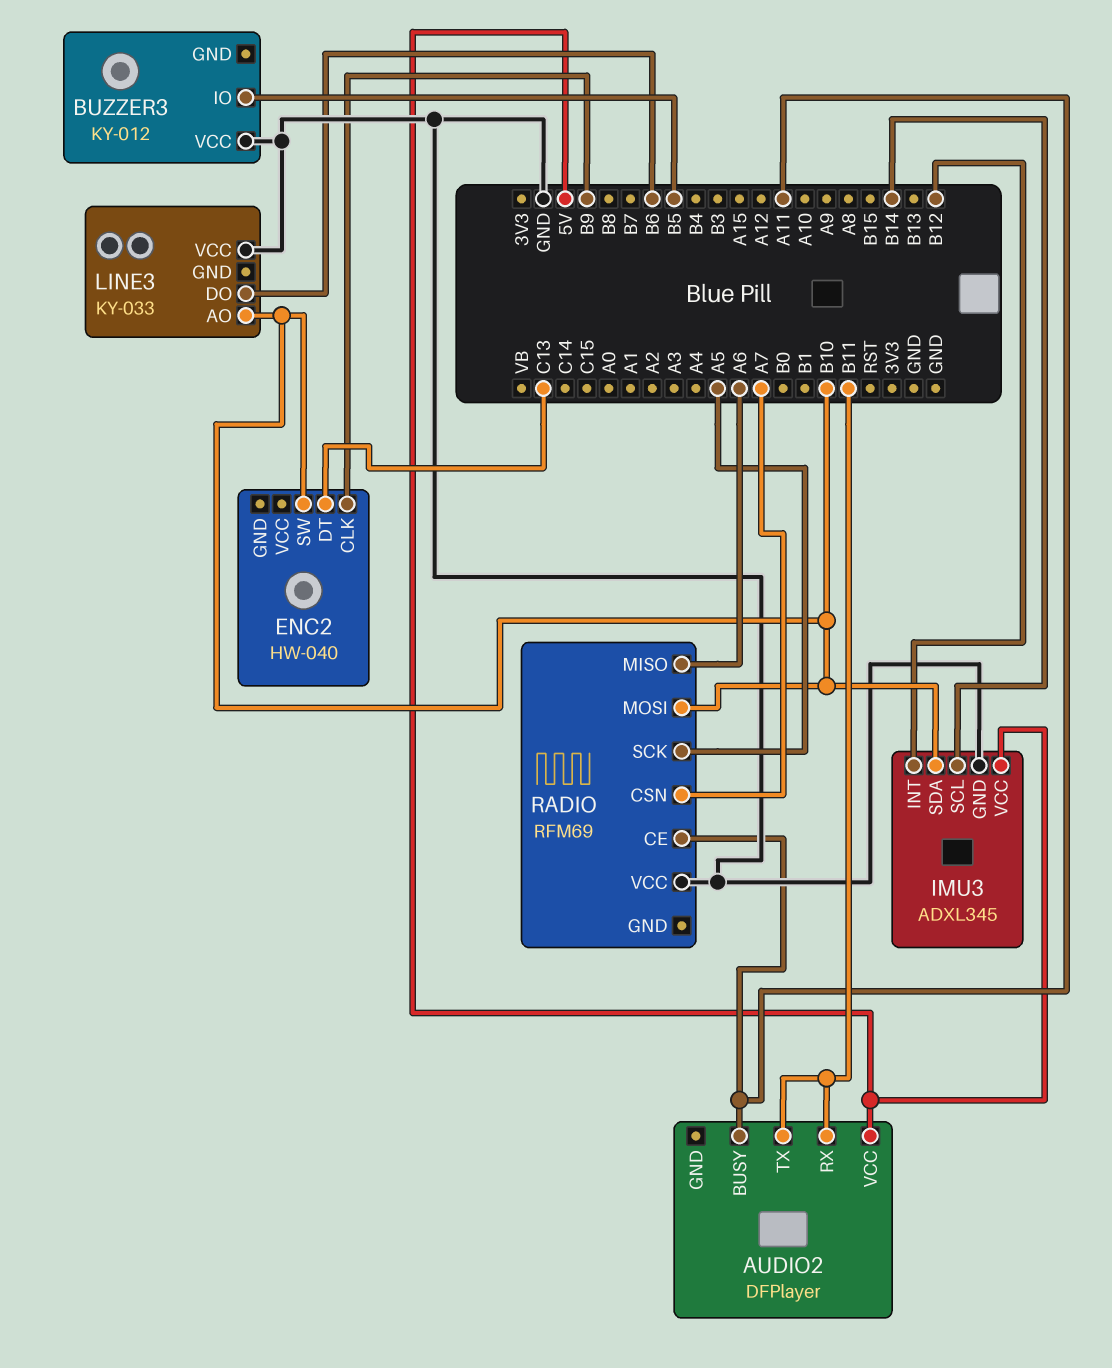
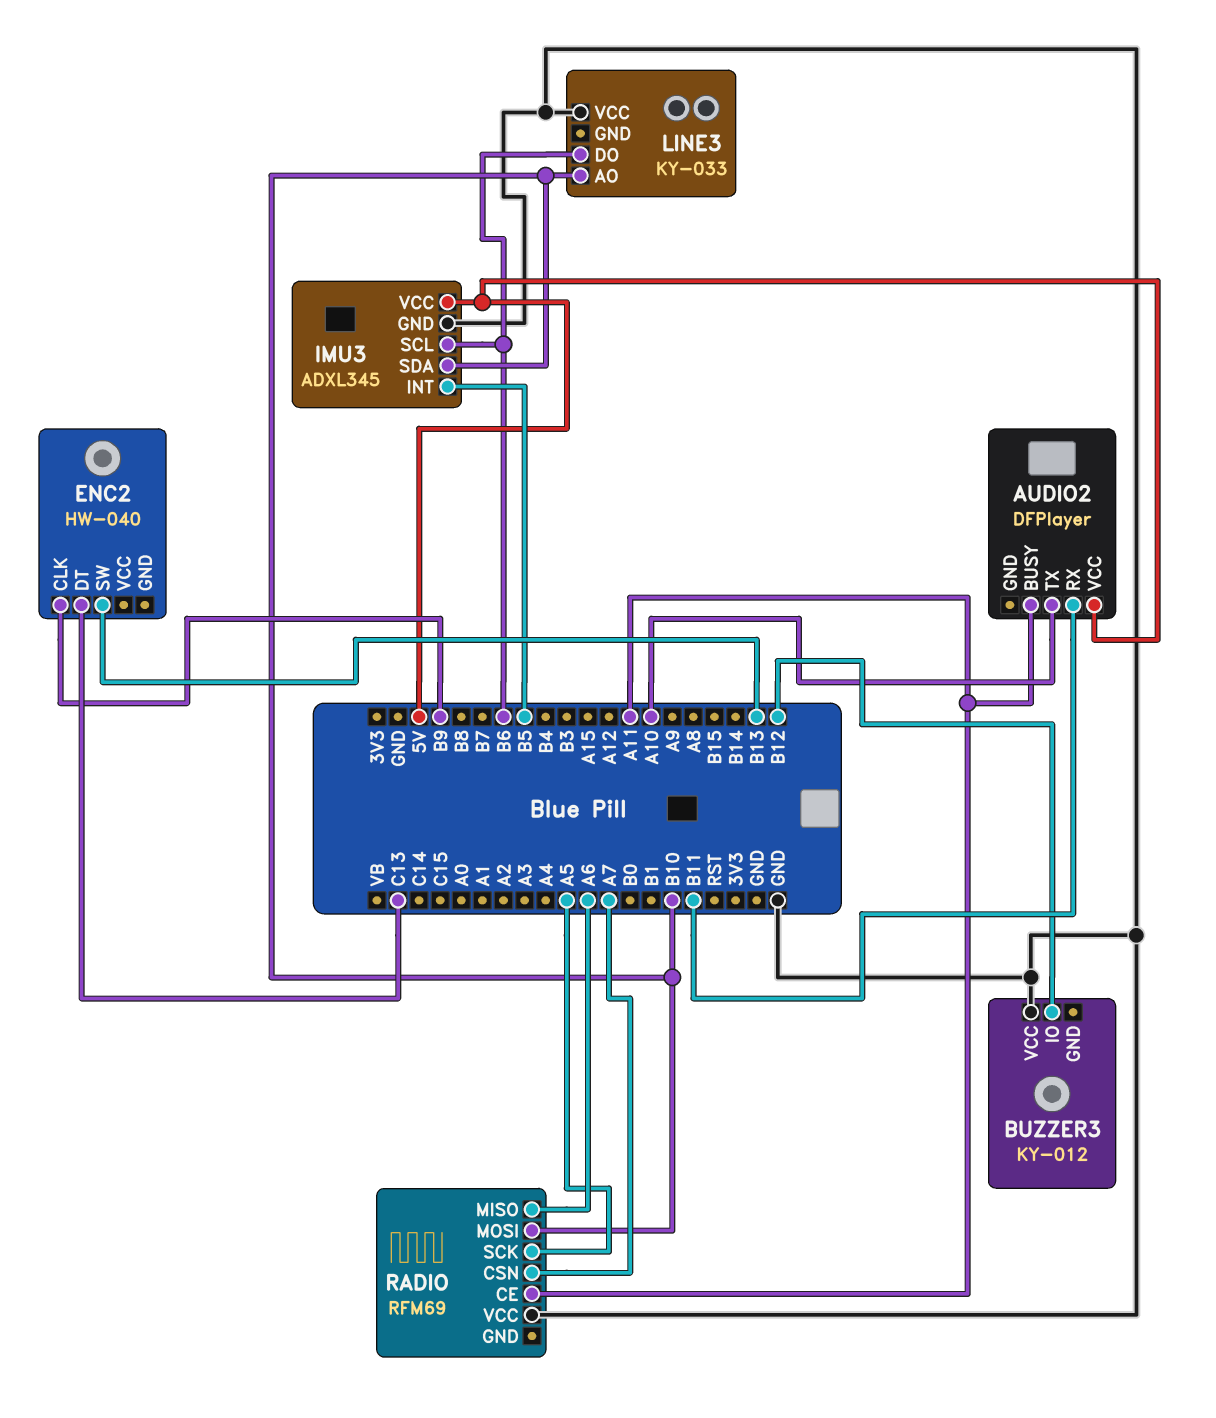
AUDIO2 pin TX: B11 -> A10
BUZZER3 pin IO: B5 -> B12
ENC2 pin SW: B10 -> B13
IMU3 pin INT: B12 -> B5
IMU3 pin SCL: B14 -> B6

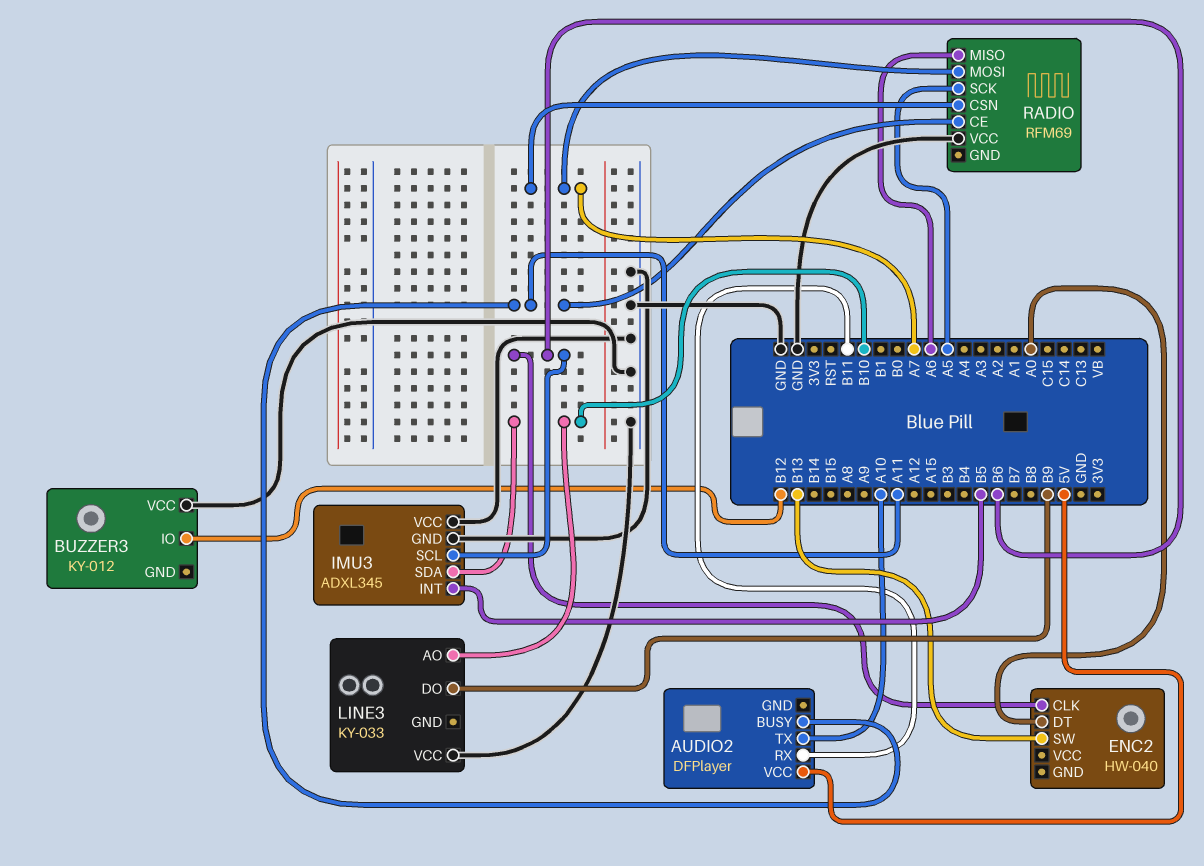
ENC2 pin CLK: B9 -> B6
ENC2 pin DT: C13 -> A0
IMU3 pin VCC: 5V -> GND
LINE3 pin DO: B6 -> B9
RADIO pin MOSI: B10 -> A7

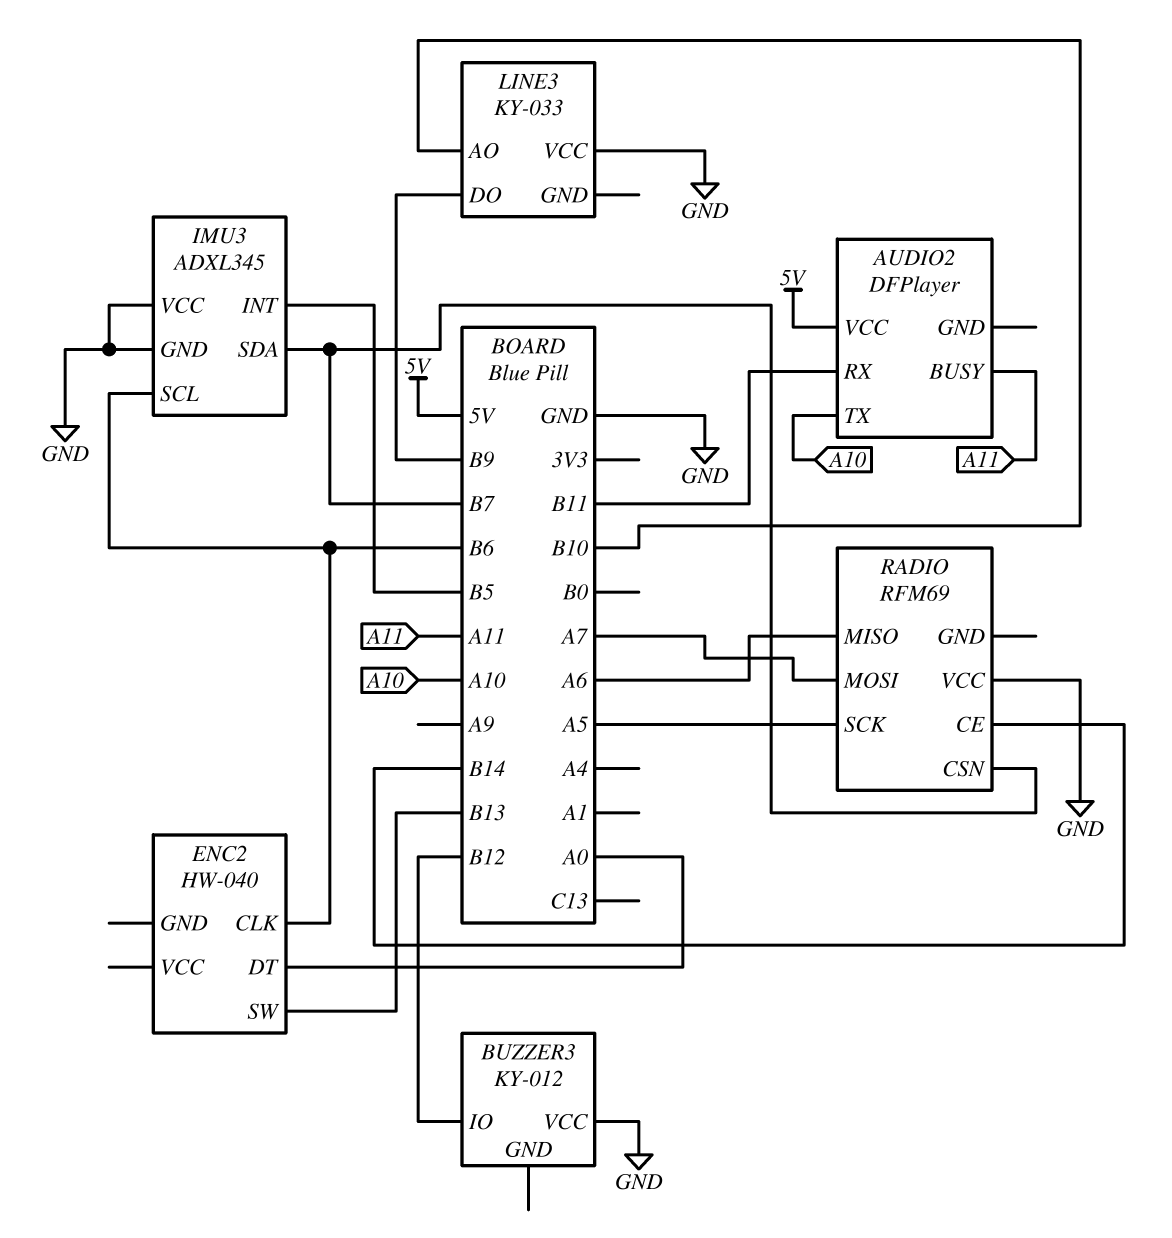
IMU3 pin SDA: B10 -> B7
RADIO pin CE: A11 -> B14
RADIO pin CSN: A7 -> B7

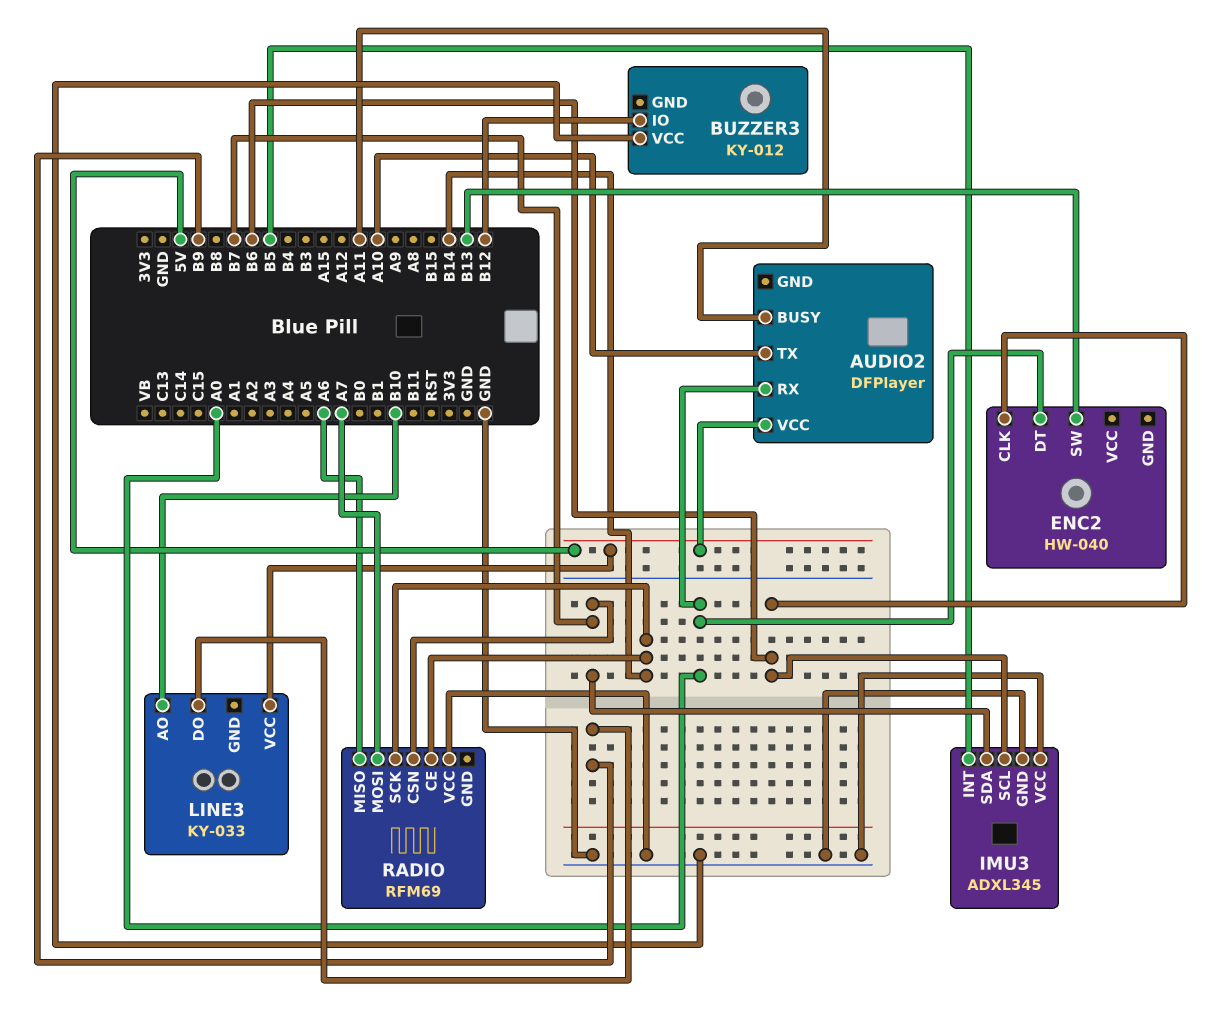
AUDIO2 pin RX: B11 -> A0
LINE3 pin VCC: GND -> 5V
RADIO pin SCK: A5 -> B14

